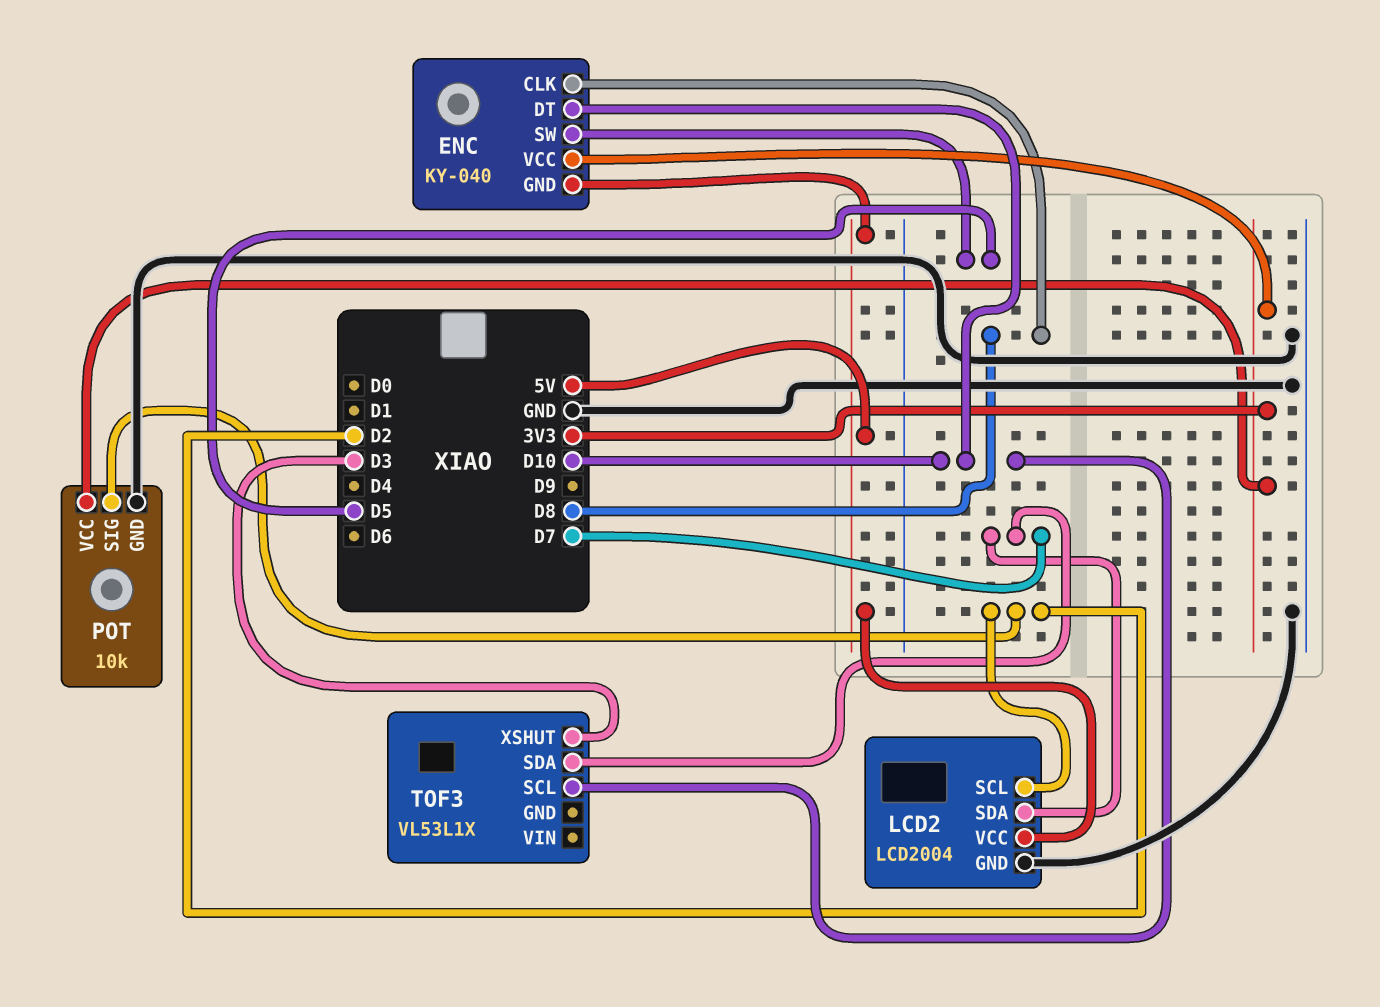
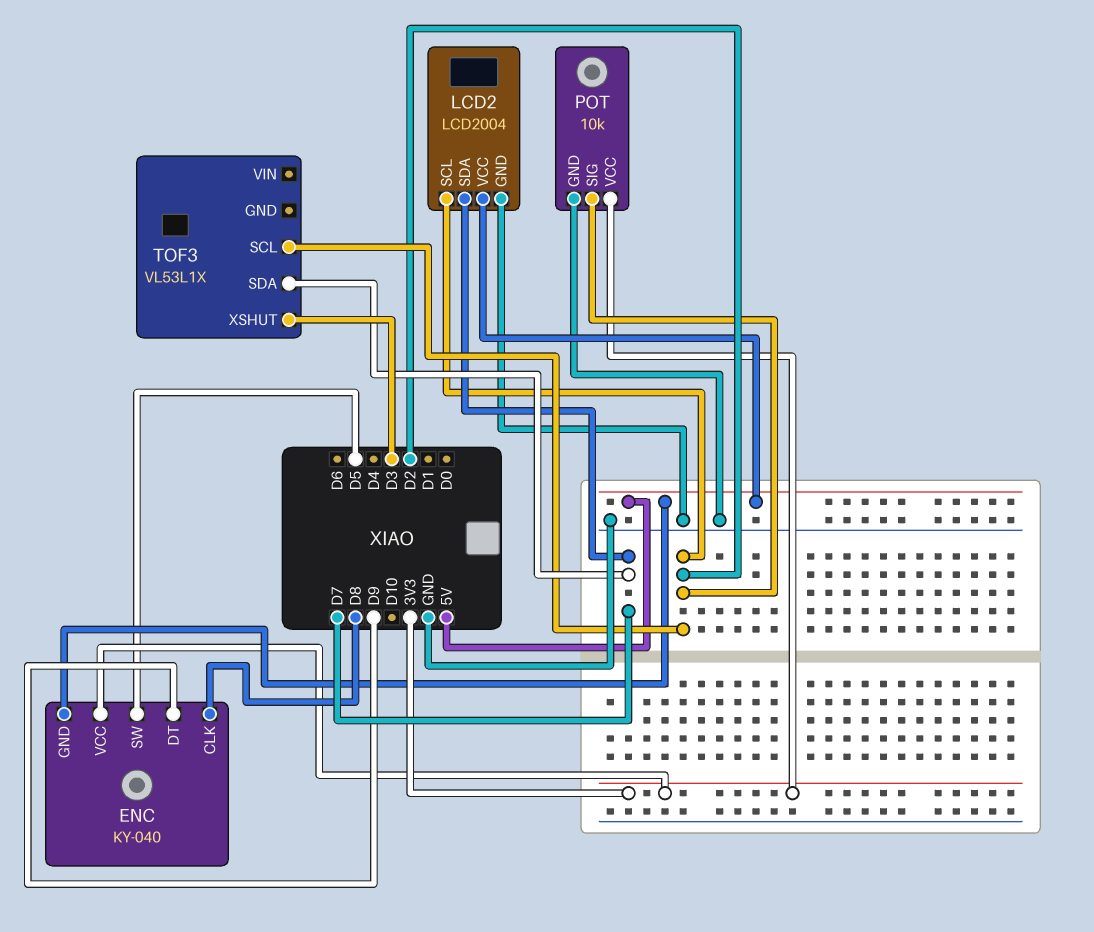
ENC pin DT: D10 -> D9
TOF3 pin SCL: D10 -> D2

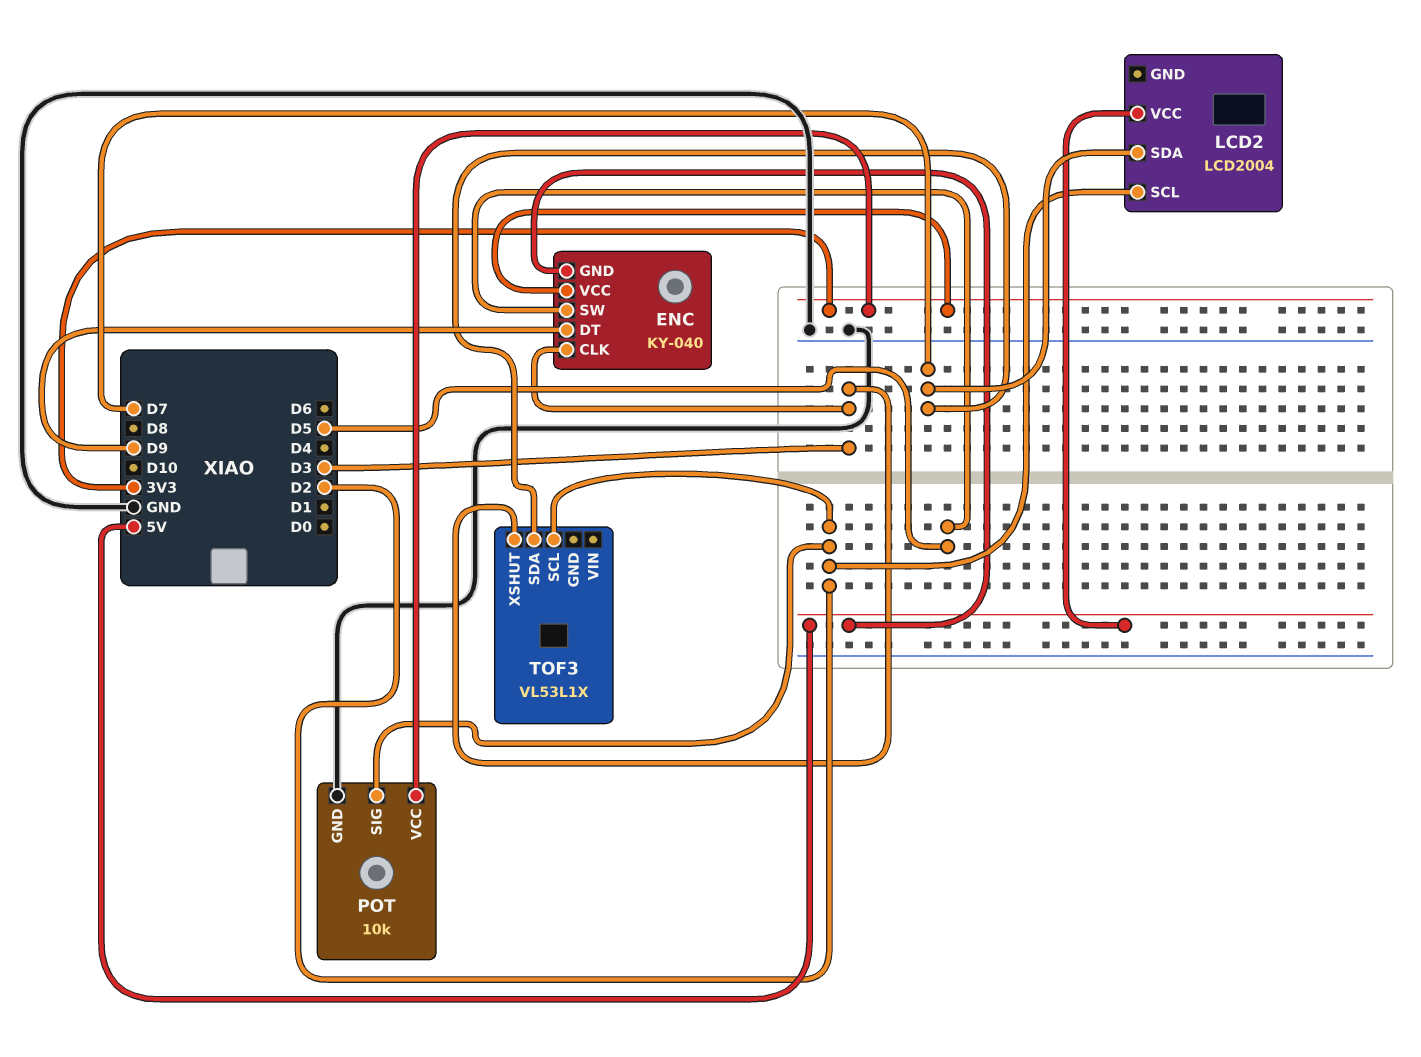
ENC pin CLK: D8 -> D3
LCD2 pin GND: GND -> none

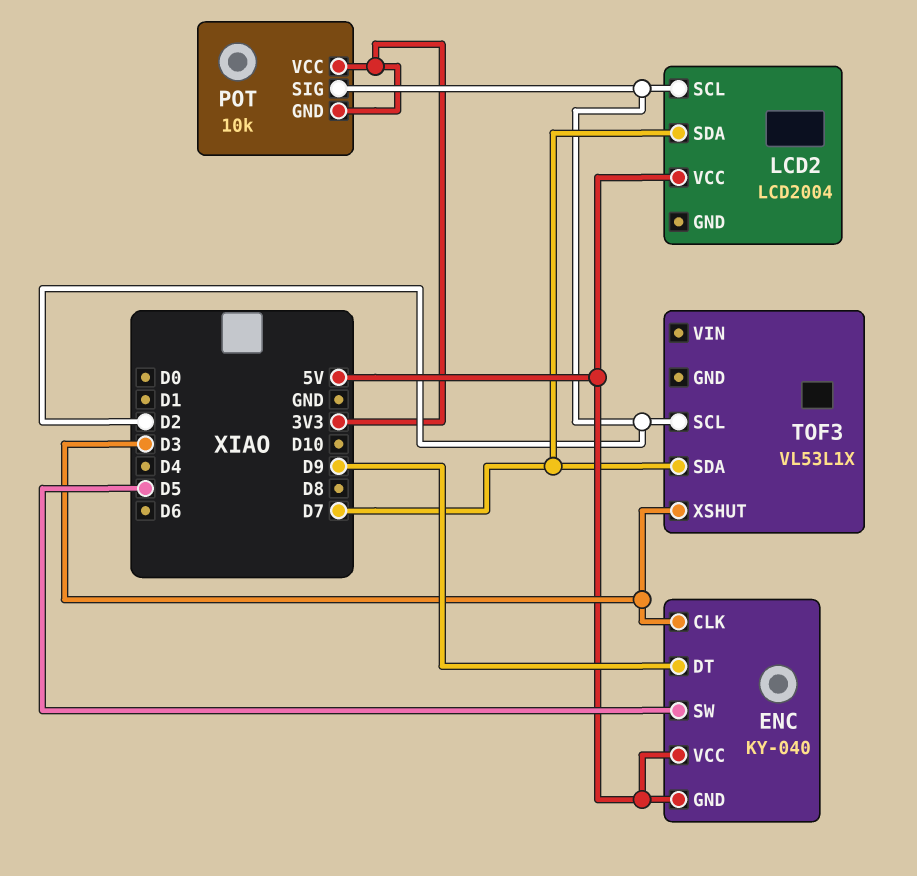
ENC pin VCC: 3V3 -> 5V
POT pin GND: GND -> 3V3

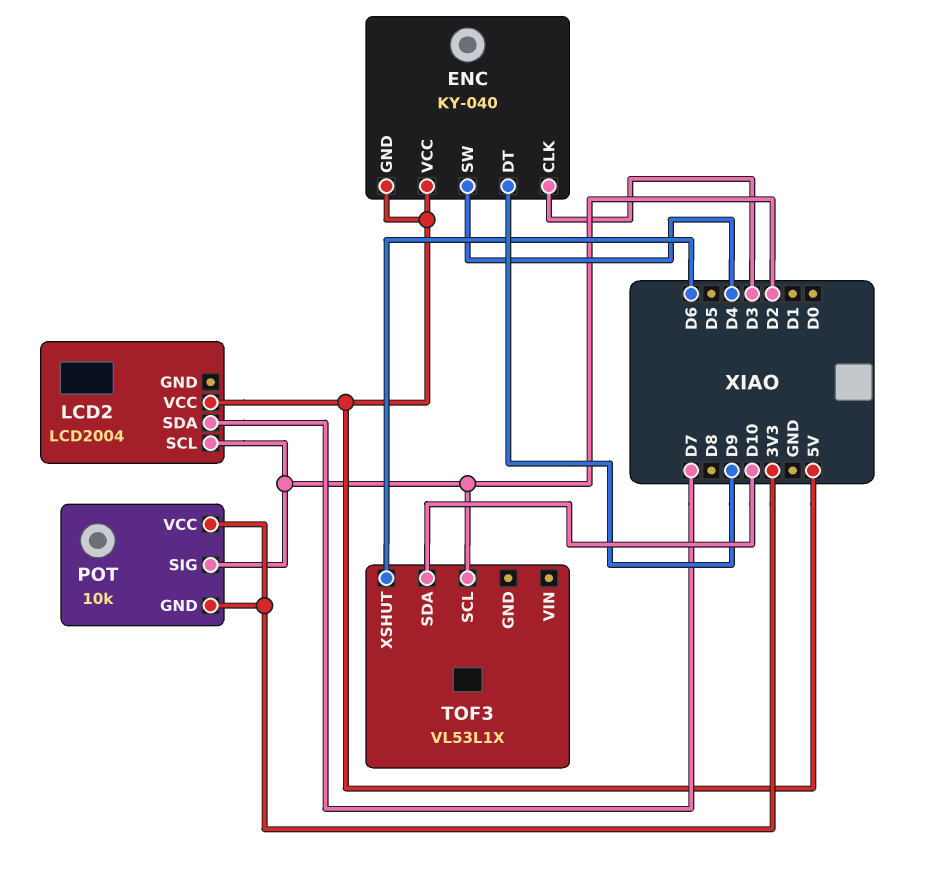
ENC pin SW: D5 -> D4
TOF3 pin SDA: D7 -> D10
TOF3 pin XSHUT: D3 -> D6

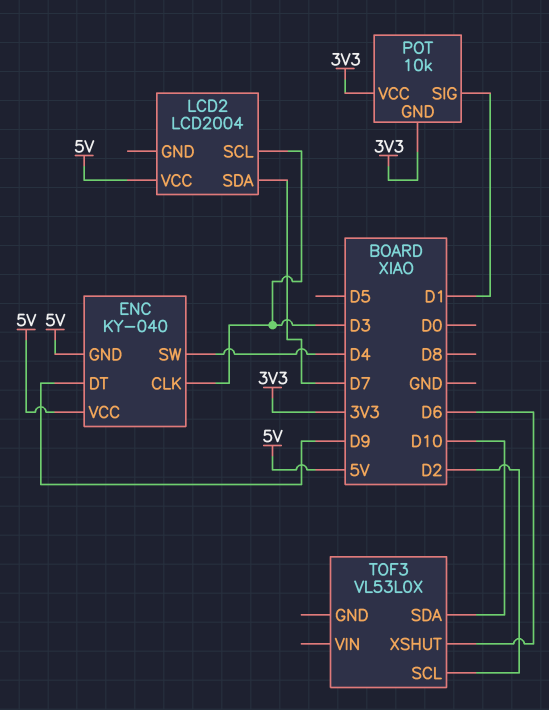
LCD2 pin SCL: D2 -> D3
POT pin SIG: D2 -> D1
TOF3: VL53L1X -> VL53L0X

